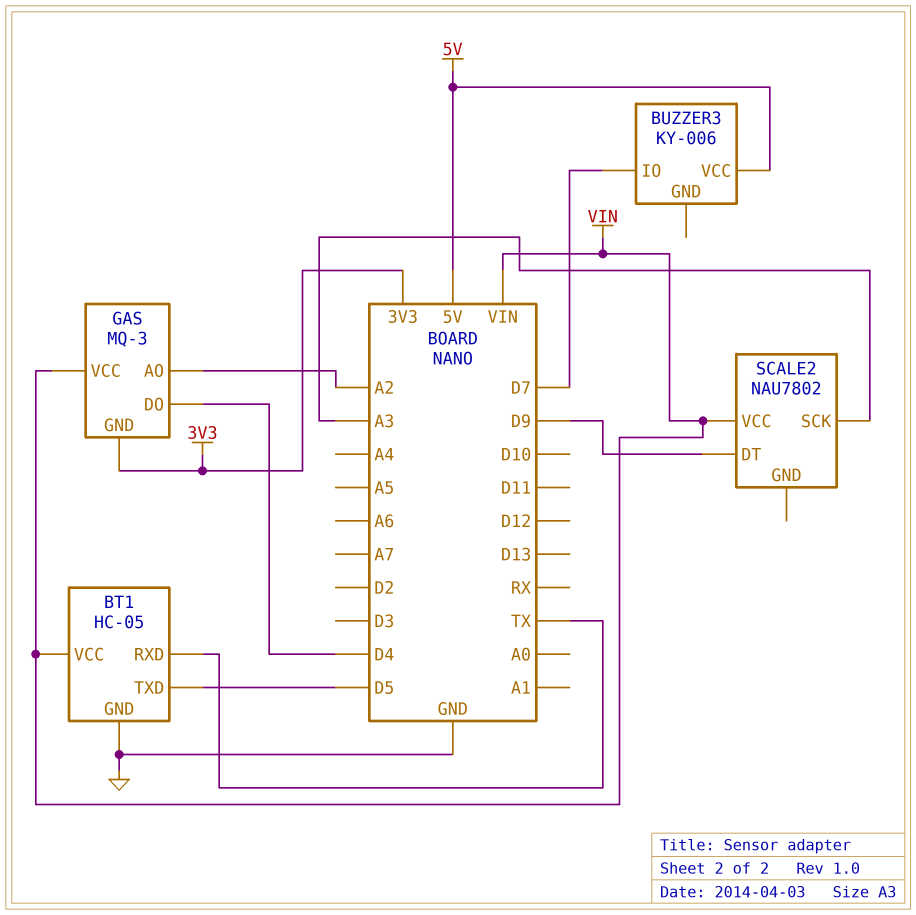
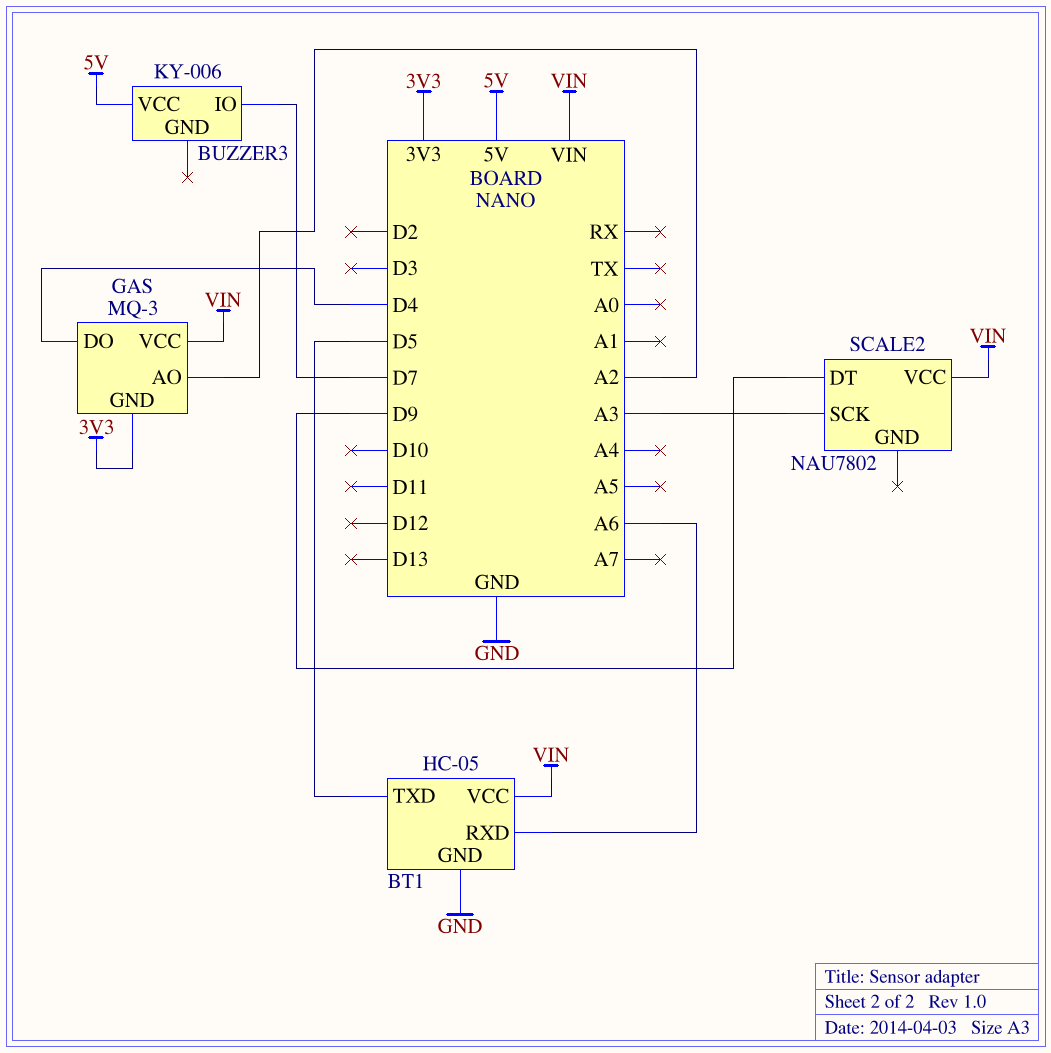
BT1 pin RXD: TX -> A6

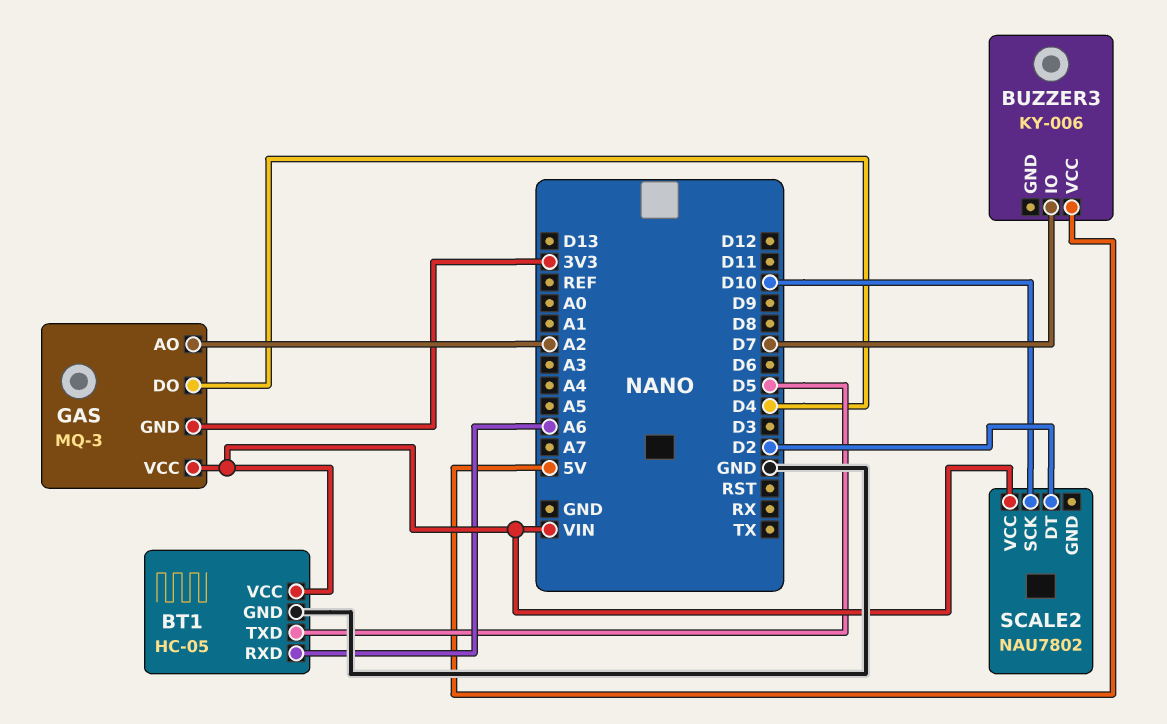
SCALE2 pin DT: D9 -> D2
SCALE2 pin SCK: A3 -> D10

